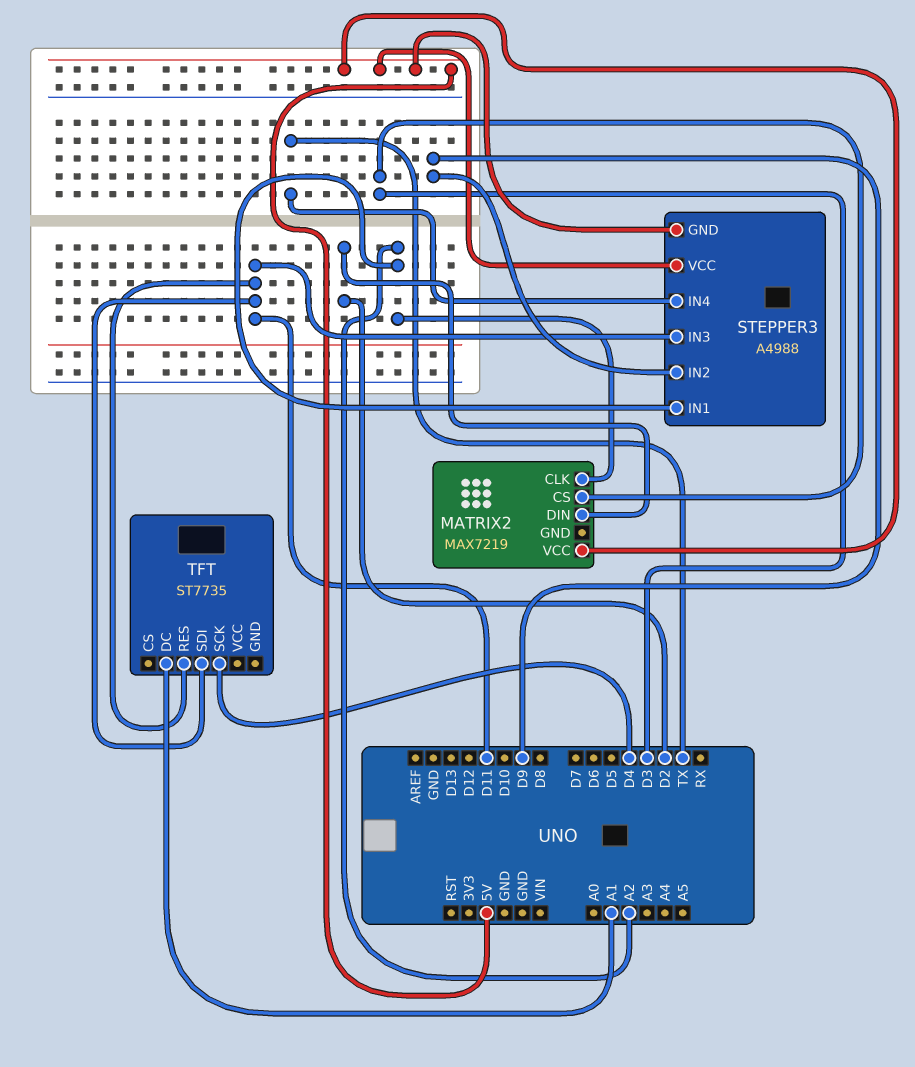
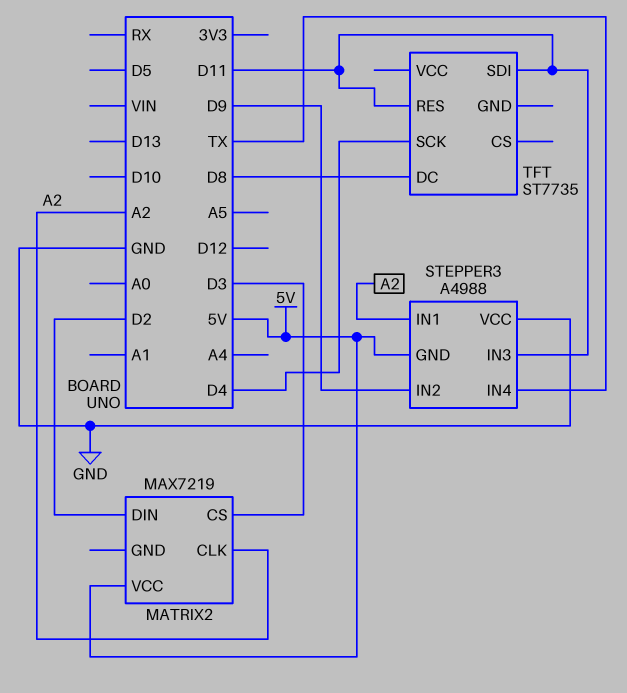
STEPPER3 pin VCC: 5V -> GND
TFT pin DC: A1 -> D8

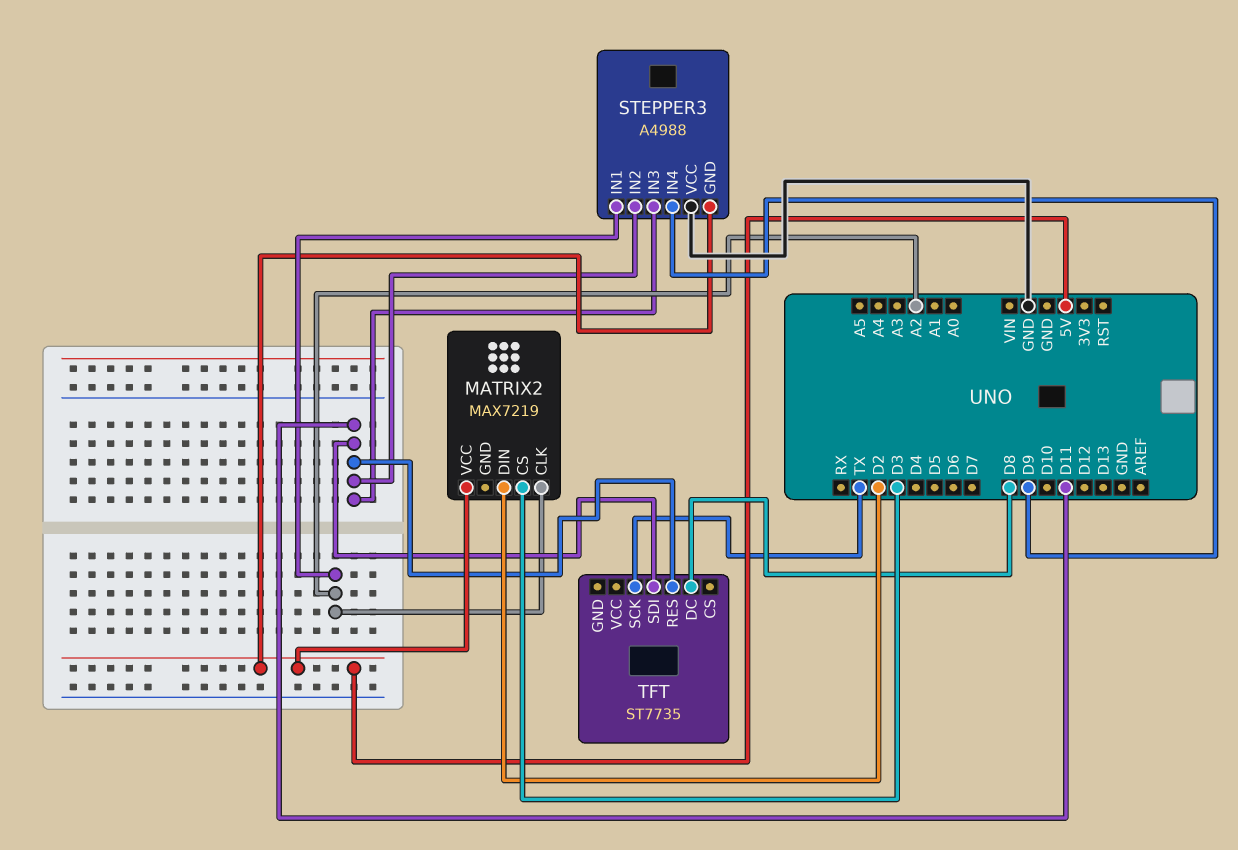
STEPPER3 pin IN2: D9 -> D11
STEPPER3 pin IN4: TX -> D9
TFT pin SCK: D4 -> TX

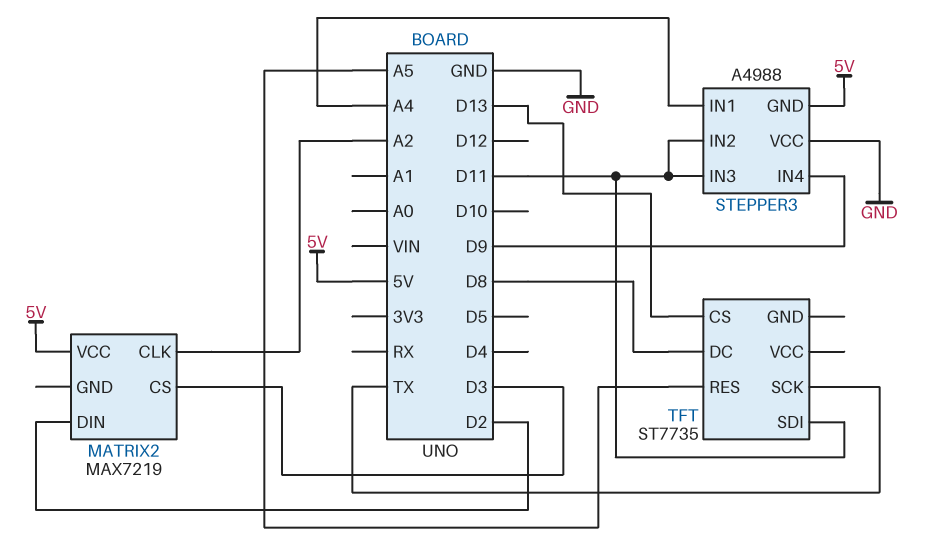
STEPPER3 pin IN1: A2 -> A4
TFT pin CS: none -> D13
TFT pin RES: D11 -> A5

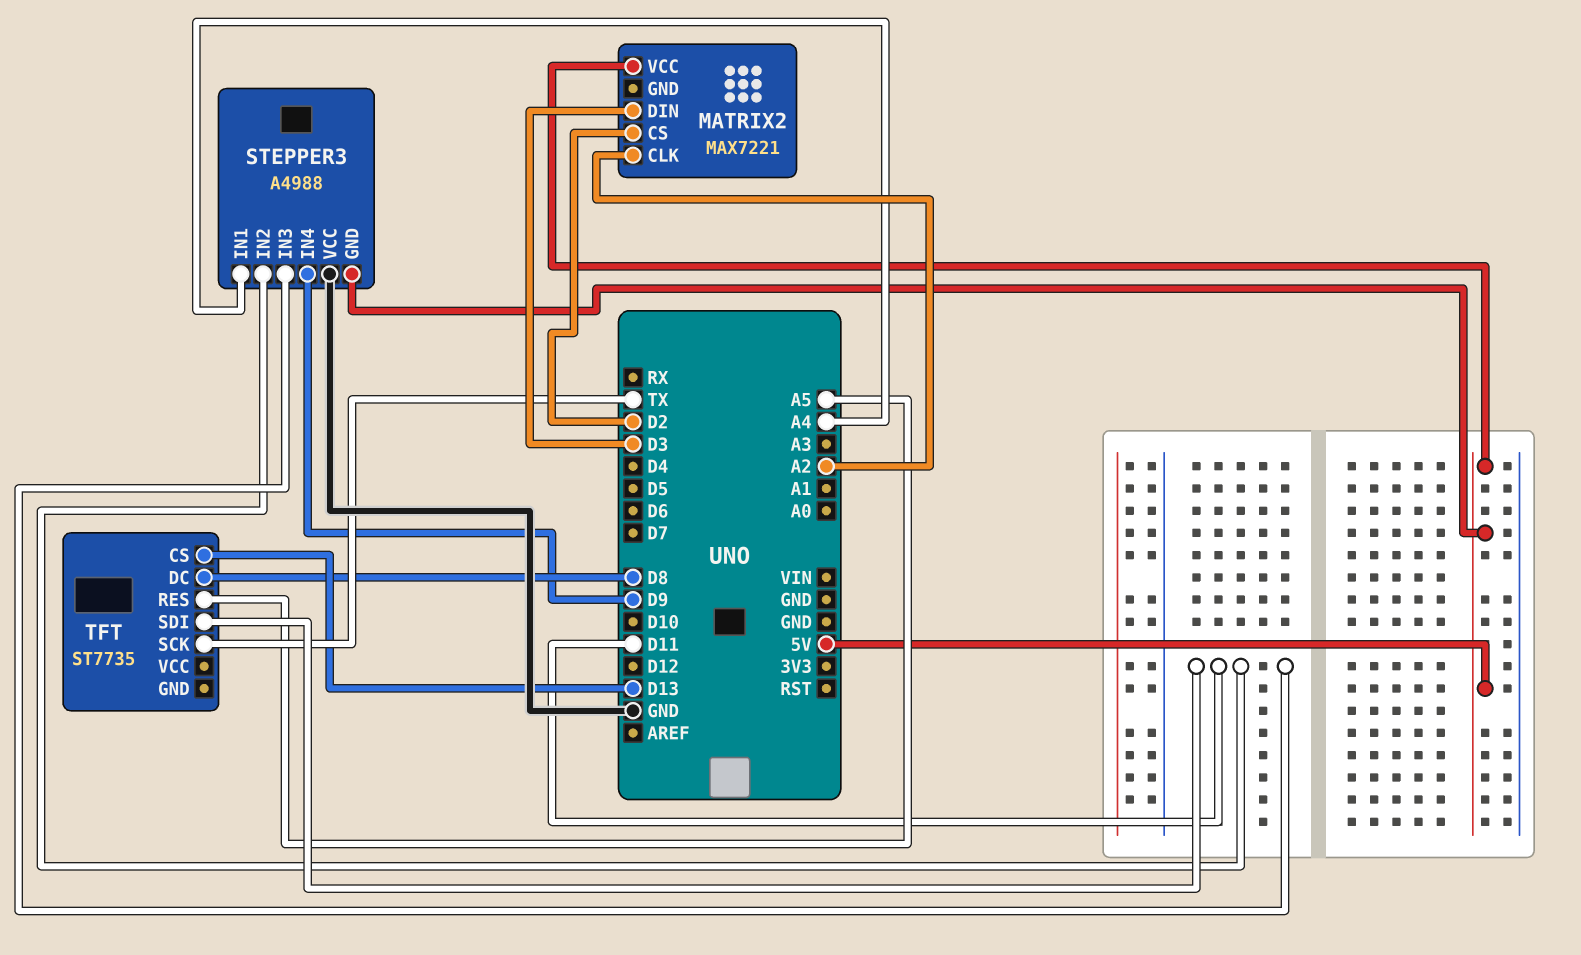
MATRIX2: MAX7219 -> MAX7221
MATRIX2 pin CS: D3 -> D2
MATRIX2 pin DIN: D2 -> D3

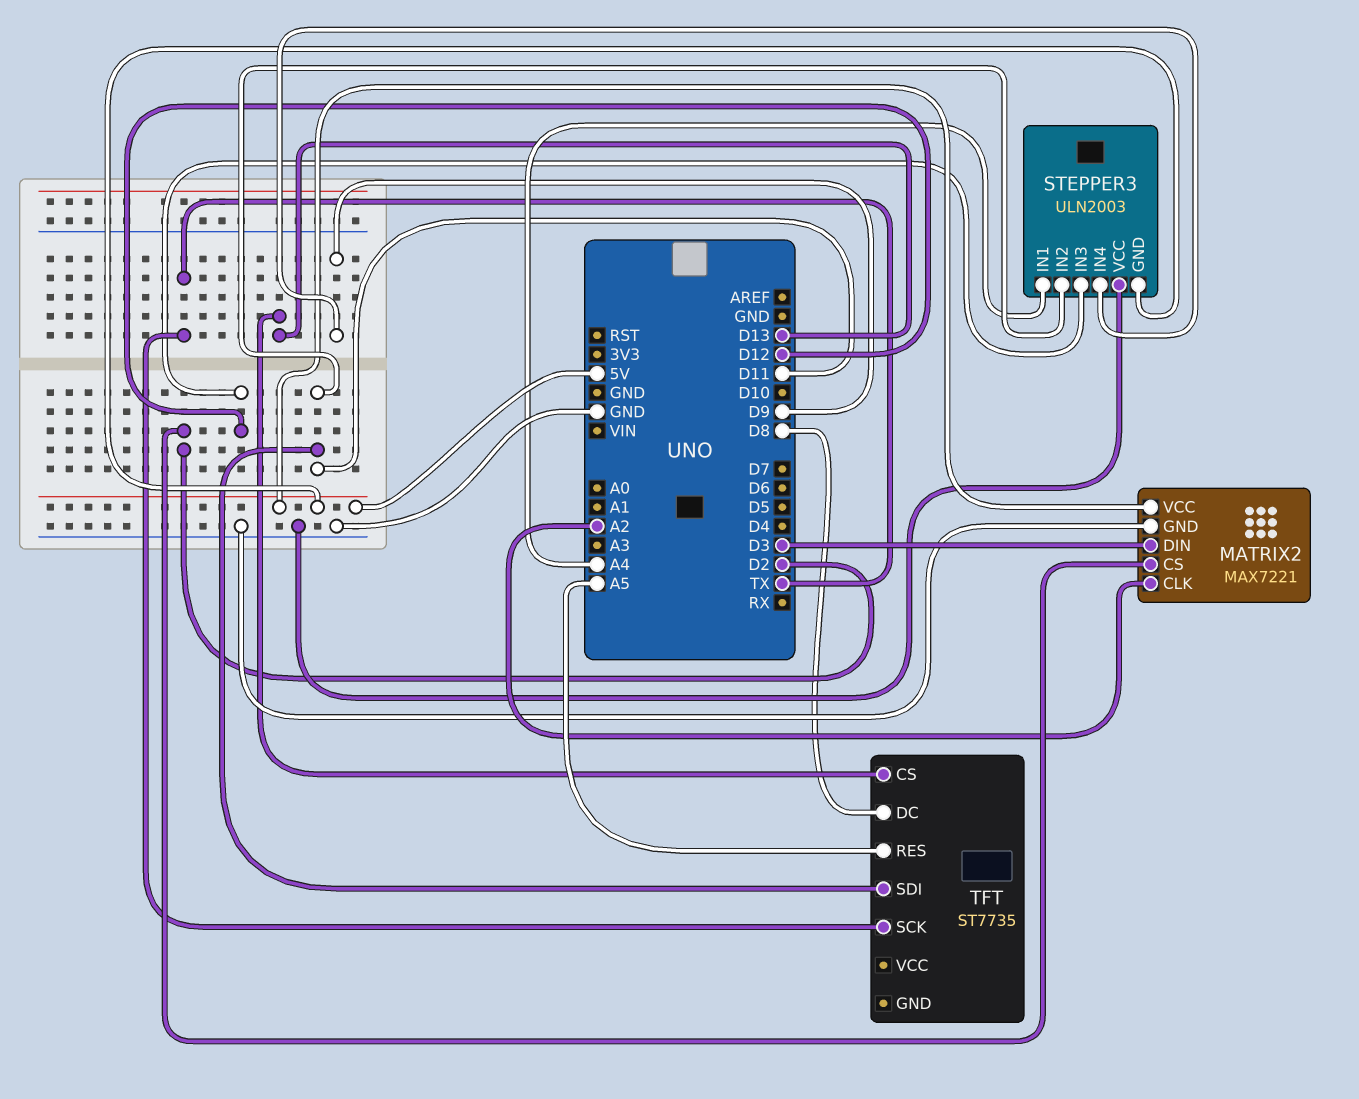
MATRIX2 pin GND: none -> GND
STEPPER3: A4988 -> ULN2003
STEPPER3 pin IN3: D11 -> D12

